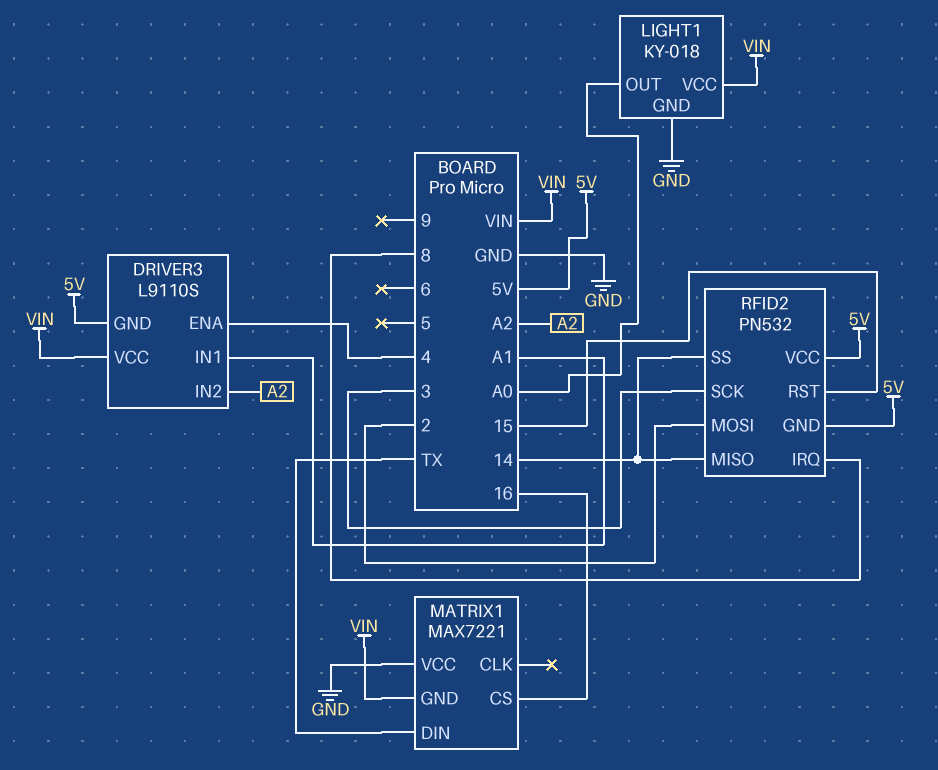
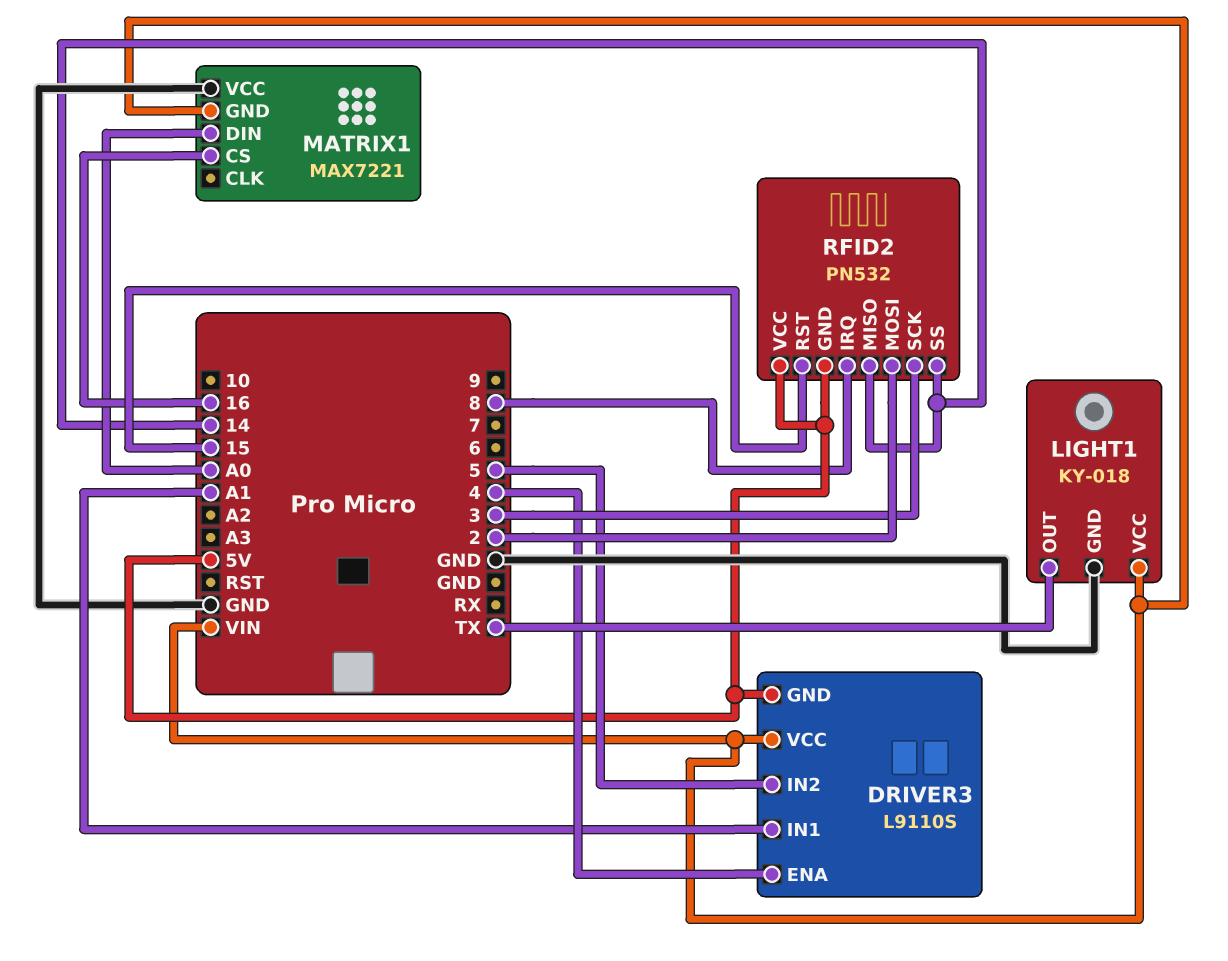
DRIVER3 pin IN2: A2 -> 5
LIGHT1 pin OUT: A0 -> TX
MATRIX1 pin DIN: TX -> A0

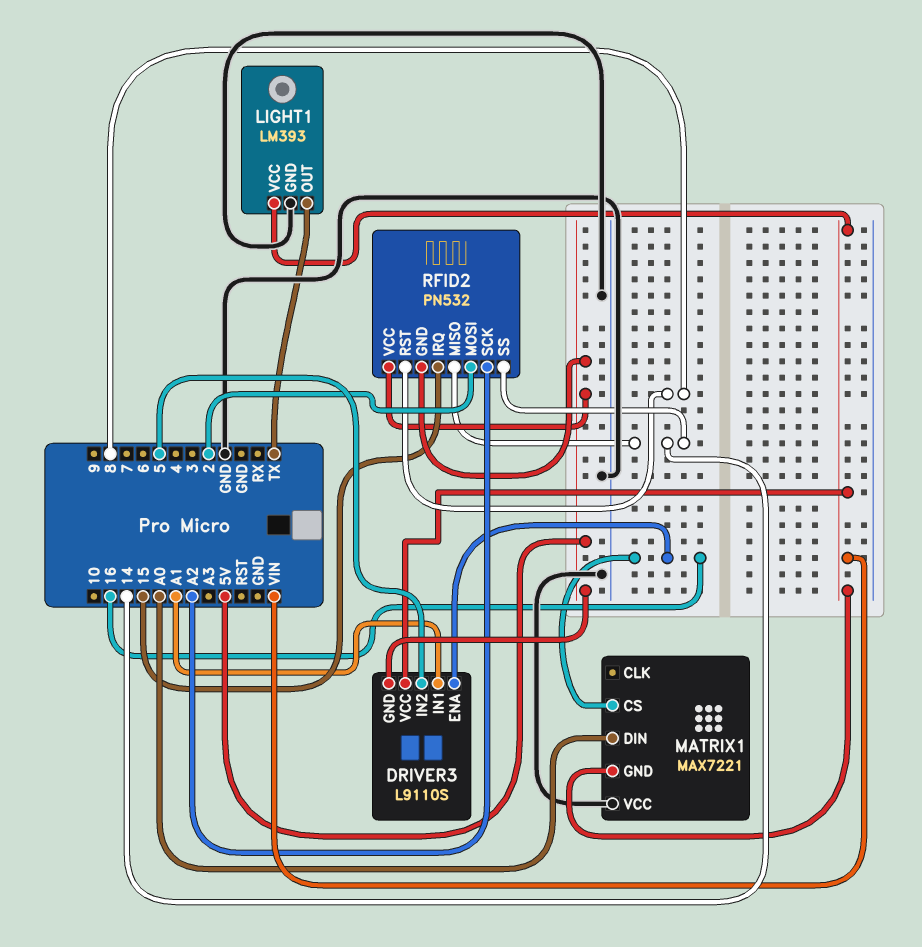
DRIVER3 pin ENA: 4 -> 16
LIGHT1: KY-018 -> LM393
RFID2 pin IRQ: 8 -> 15
RFID2 pin RST: 15 -> 8
RFID2 pin SCK: 3 -> A2

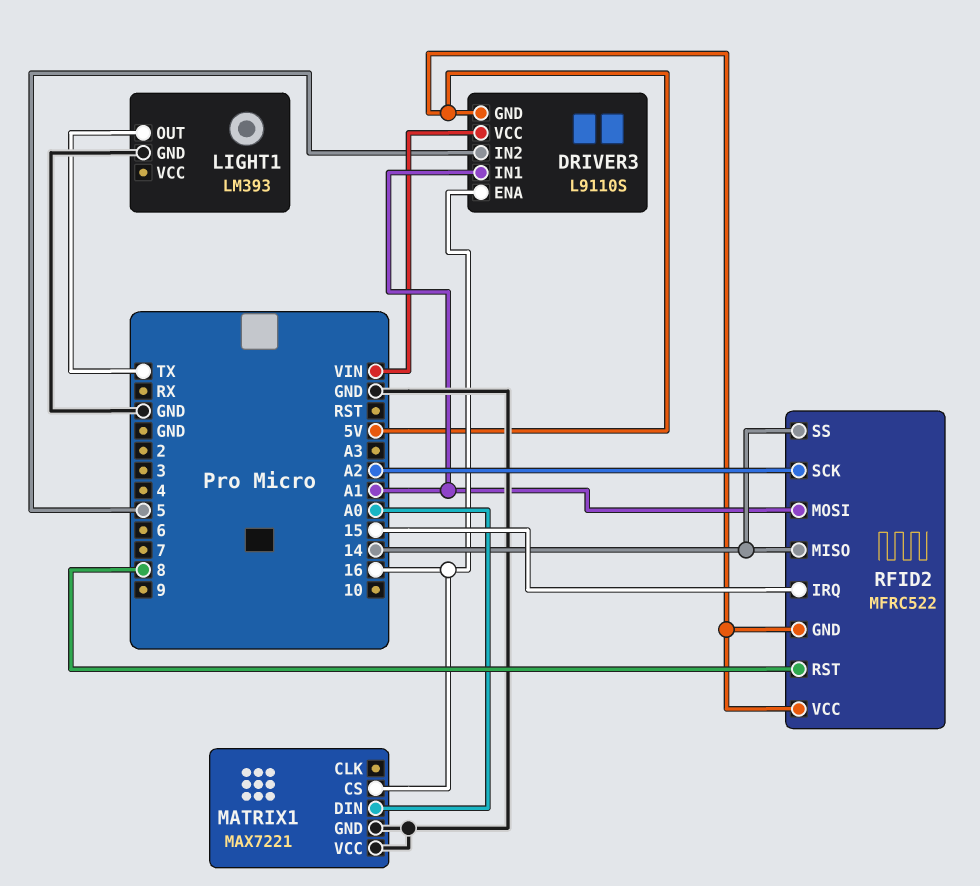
LIGHT1 pin VCC: VIN -> none
MATRIX1 pin GND: VIN -> GND
RFID2: PN532 -> MFRC522
RFID2 pin MOSI: 2 -> A1

